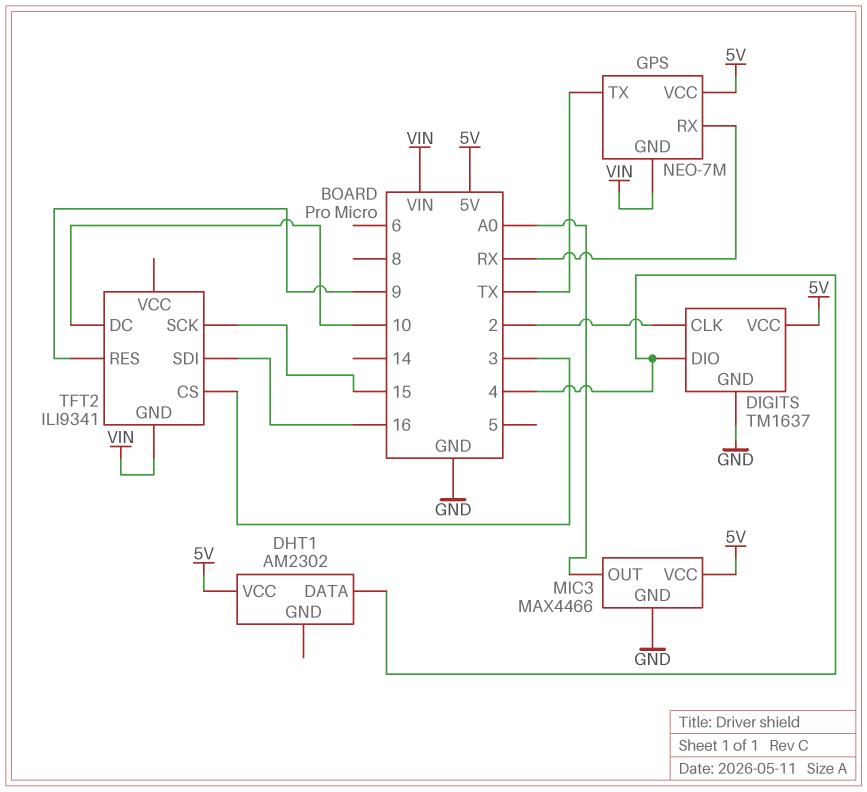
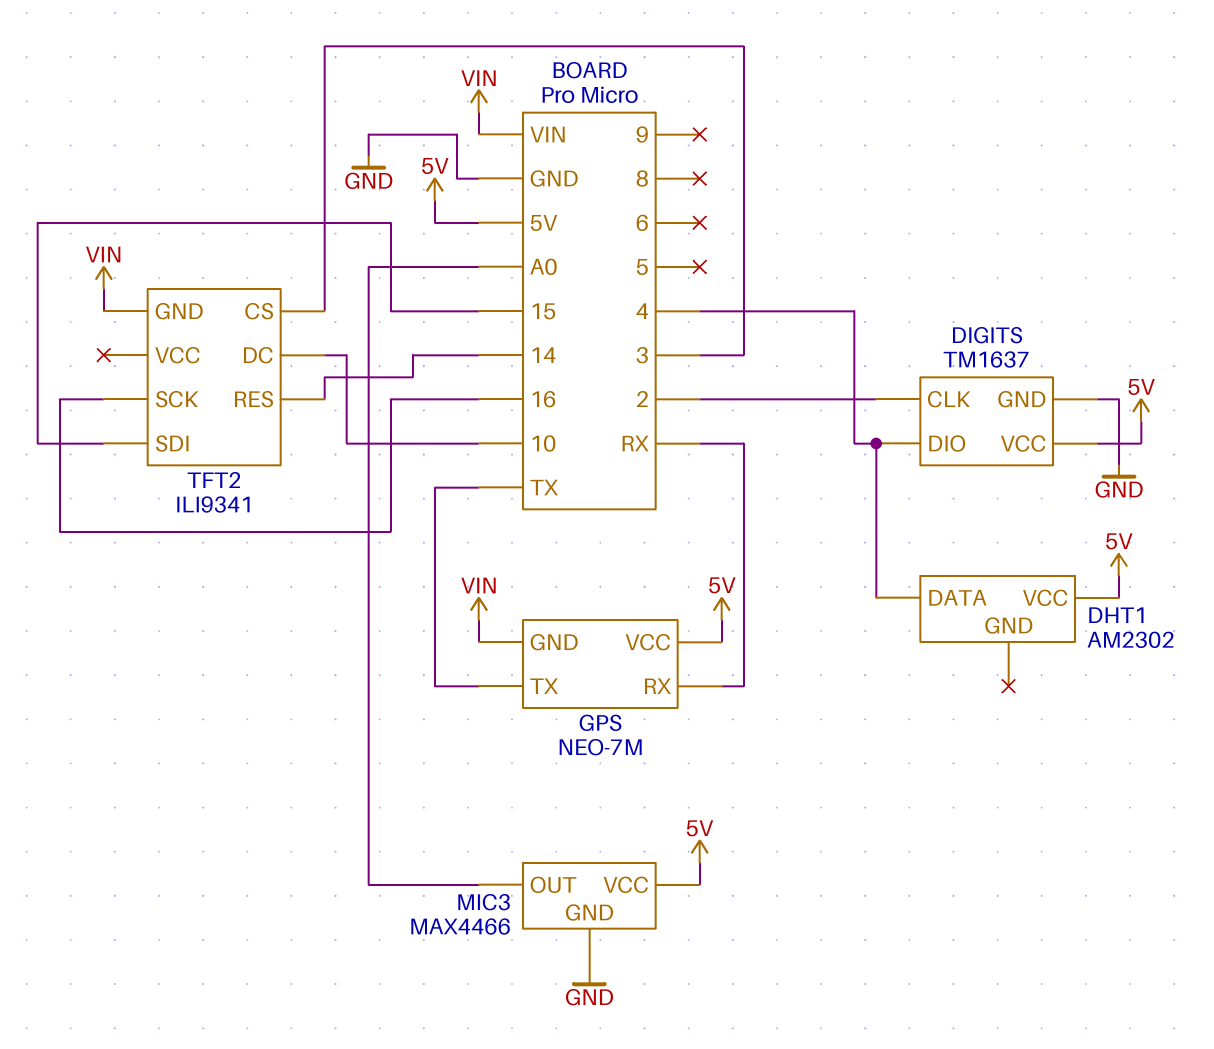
TFT2 pin RES: 9 -> 14
TFT2 pin SCK: 15 -> 16
TFT2 pin SDI: 16 -> 15

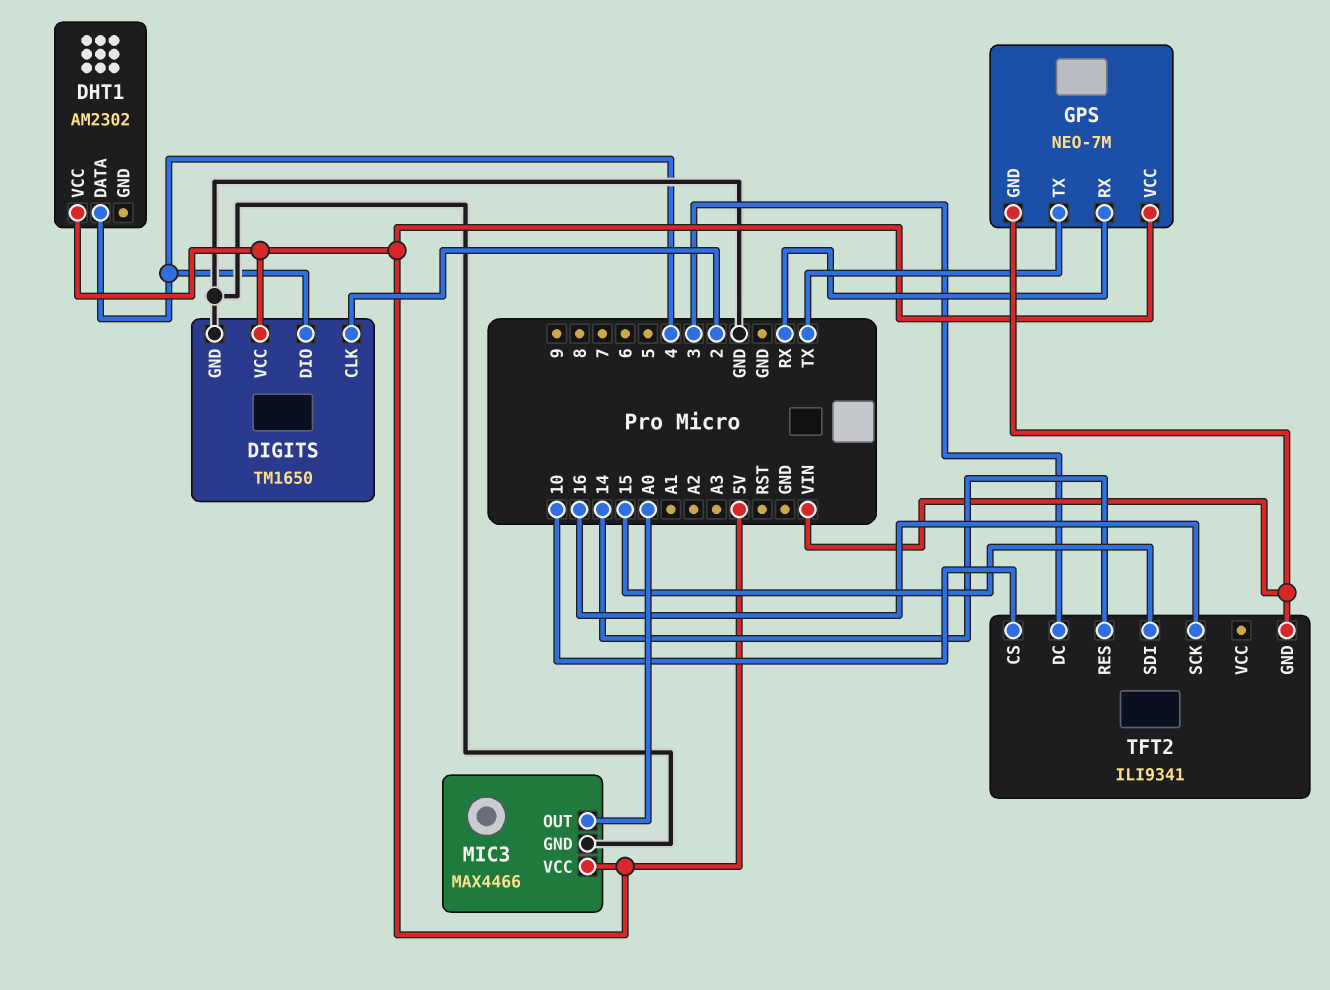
DIGITS: TM1637 -> TM1650
TFT2 pin CS: 3 -> 10
TFT2 pin DC: 10 -> 3

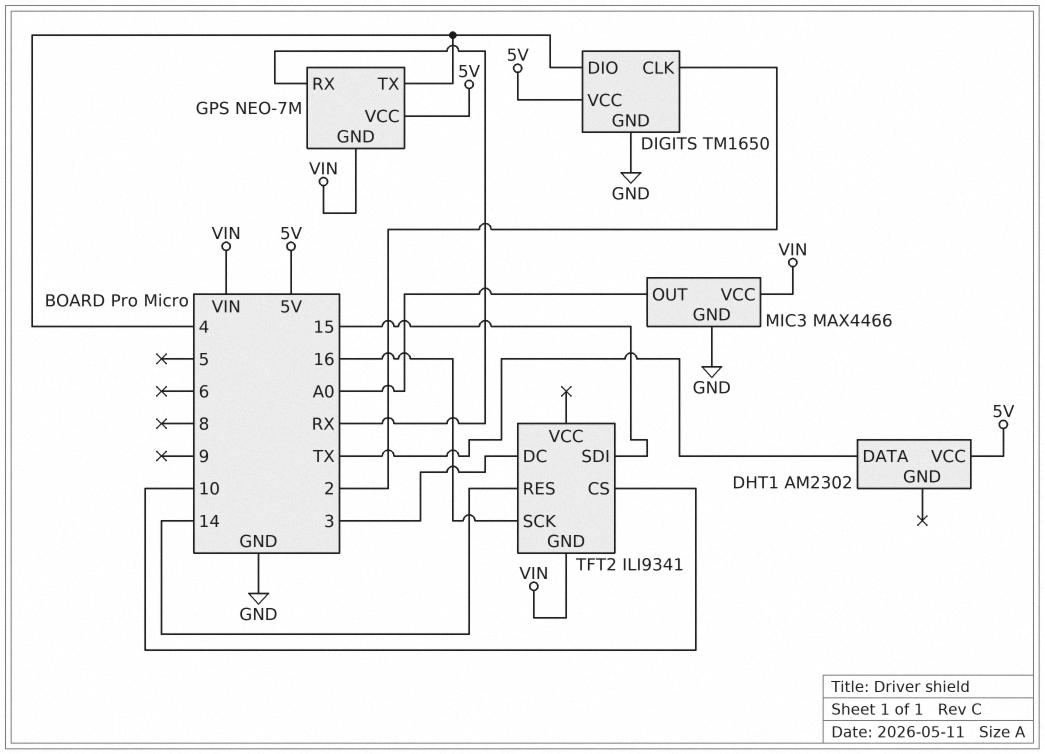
DHT1 pin DATA: 4 -> TX
GPS pin TX: TX -> 4
MIC3 pin VCC: 5V -> VIN

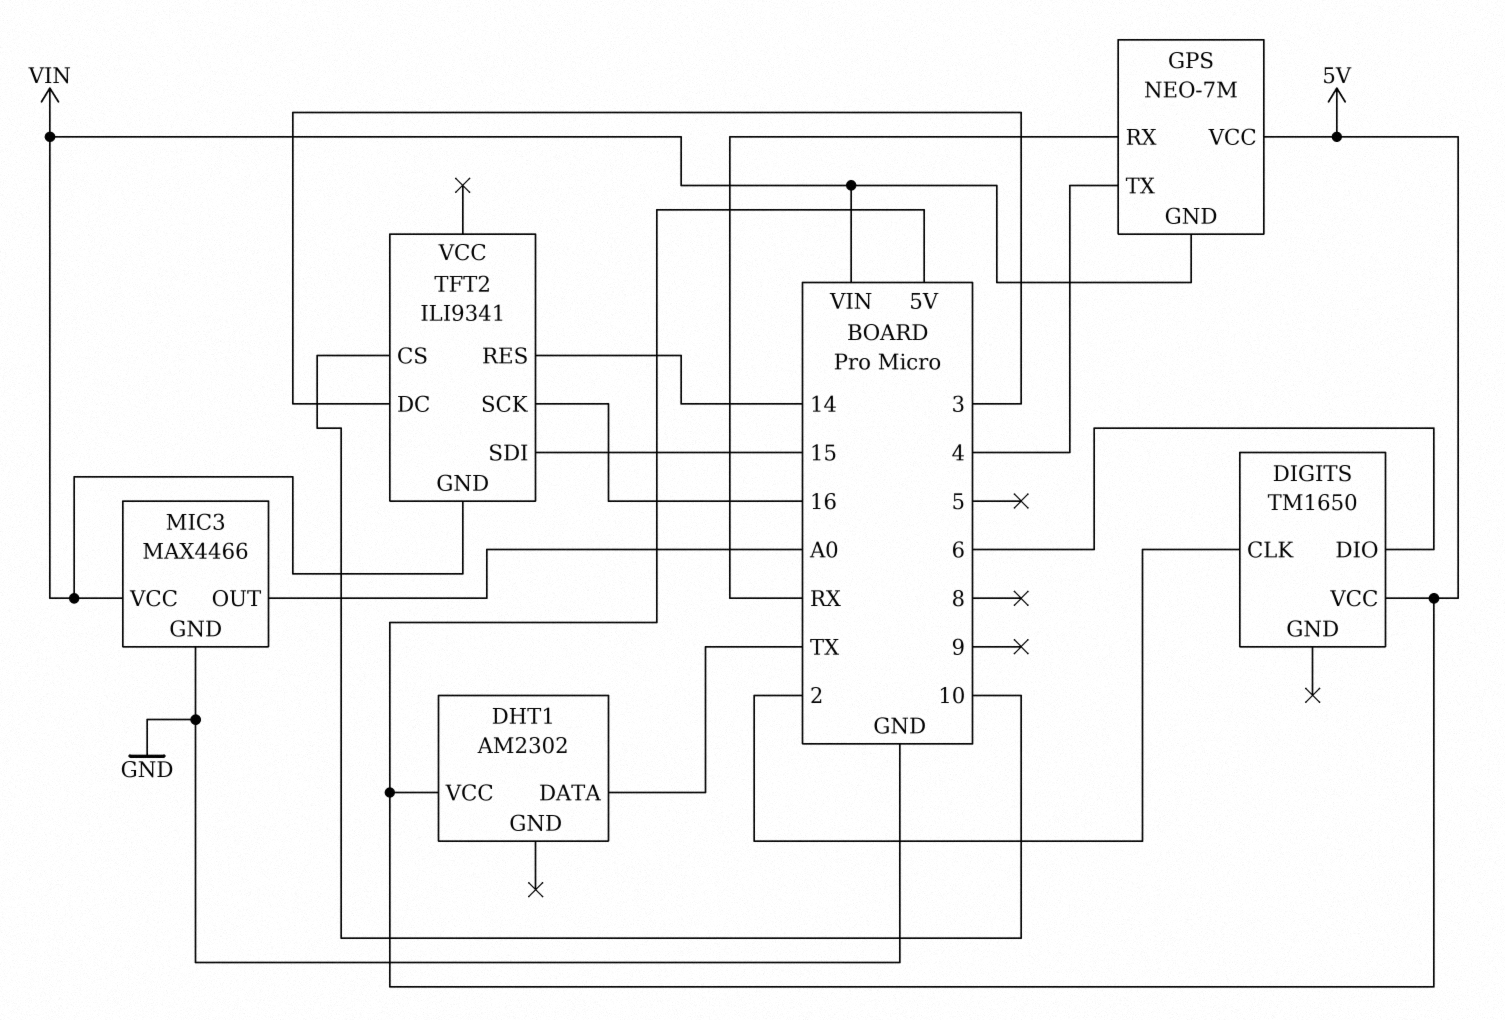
DIGITS pin DIO: 4 -> 6
DIGITS pin GND: GND -> none

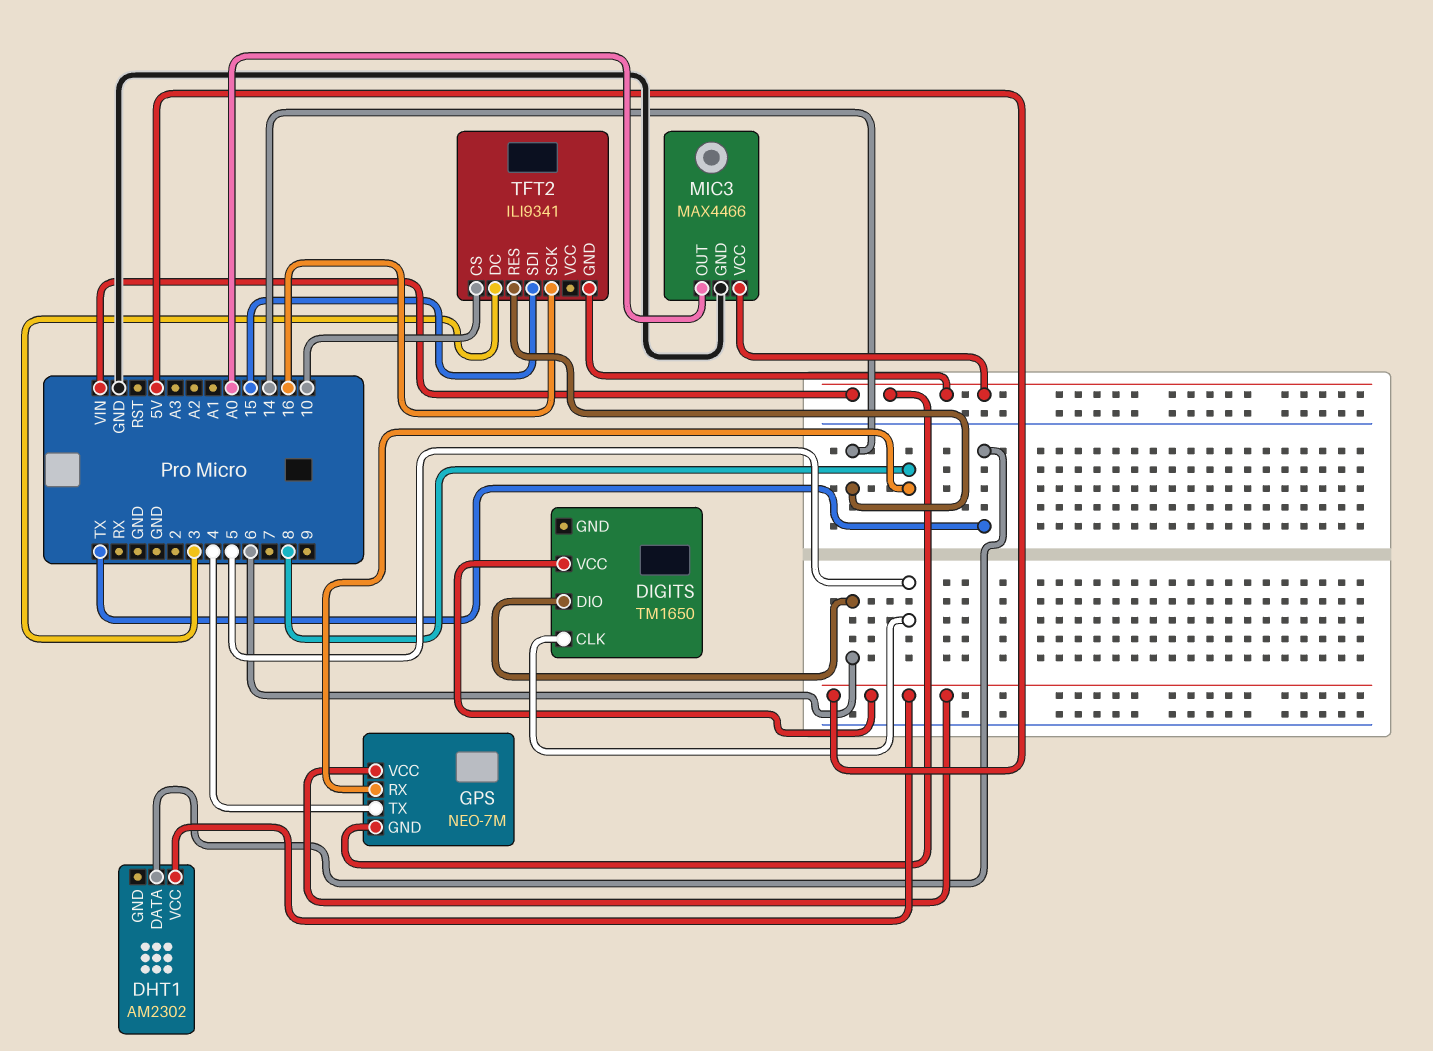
DIGITS pin CLK: 2 -> 5
GPS pin RX: RX -> 8

